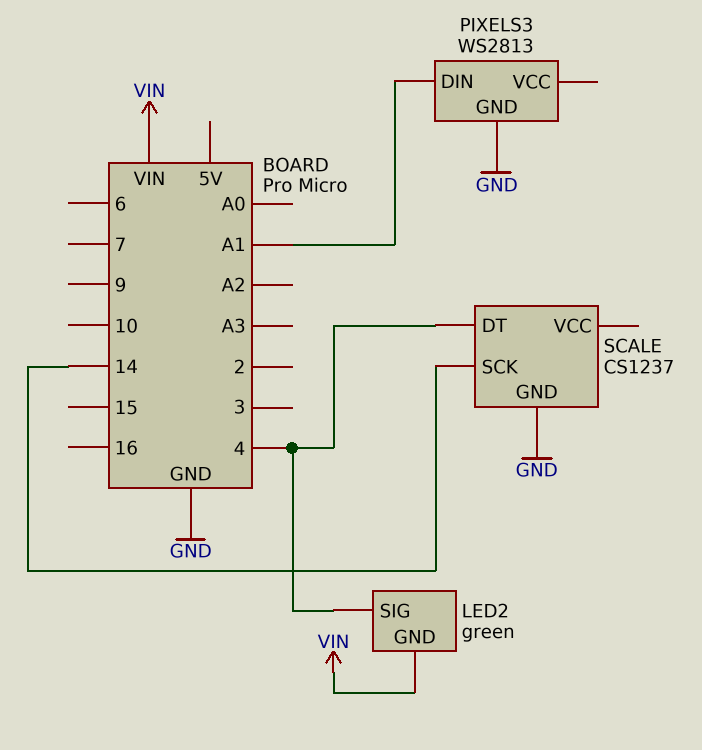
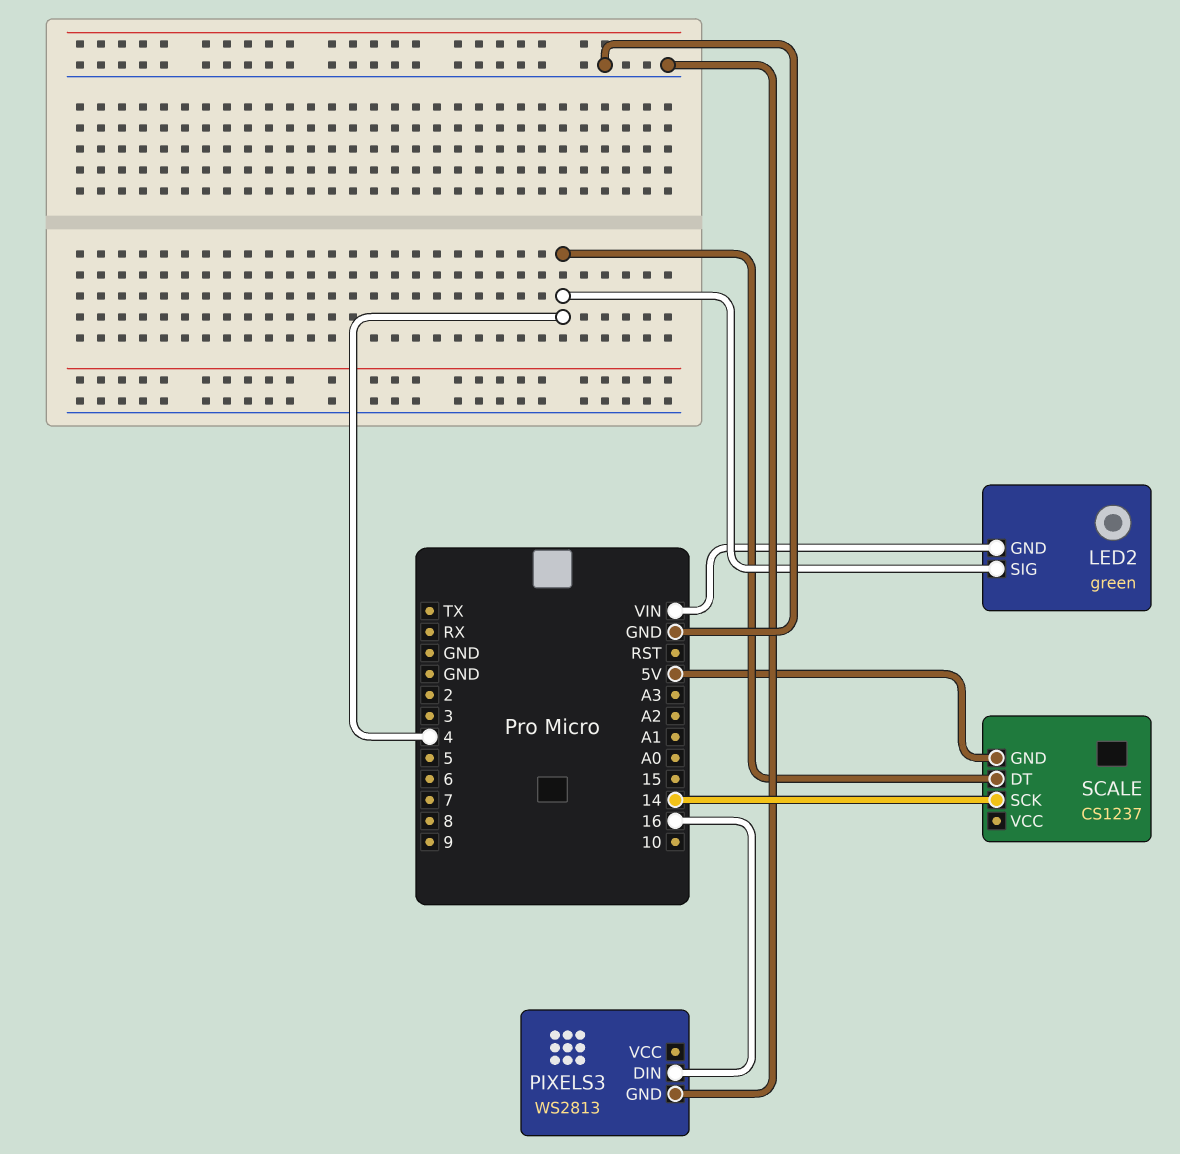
PIXELS3 pin DIN: A1 -> 16
SCALE pin GND: GND -> 5V

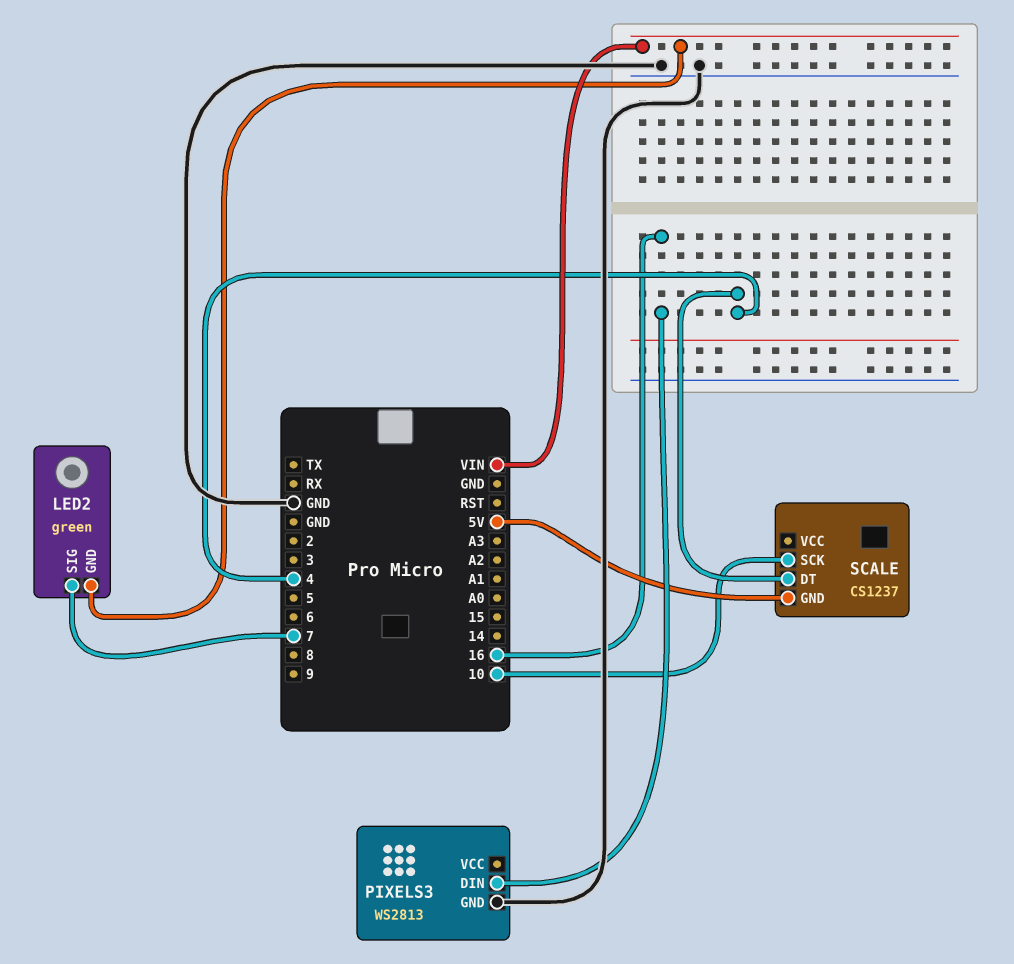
LED2 pin SIG: 4 -> 7
SCALE pin SCK: 14 -> 10

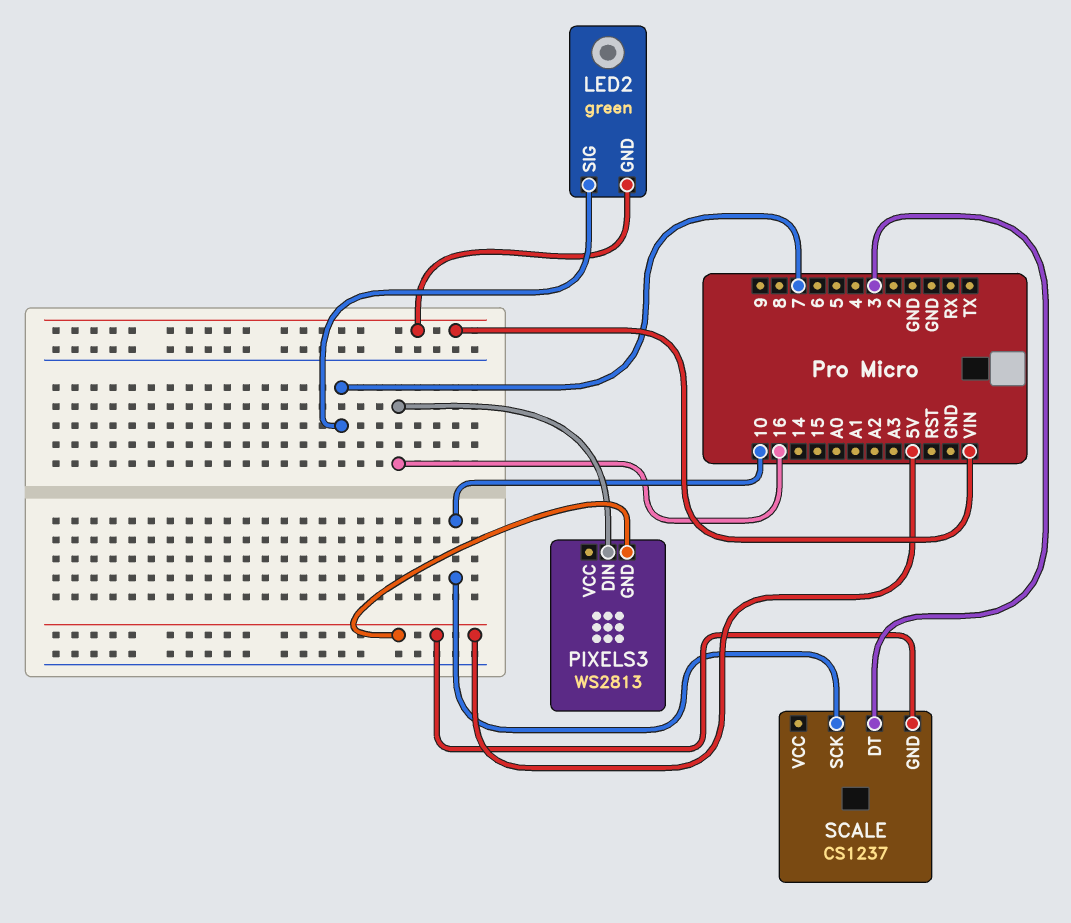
PIXELS3 pin GND: GND -> 5V
SCALE pin DT: 4 -> 3

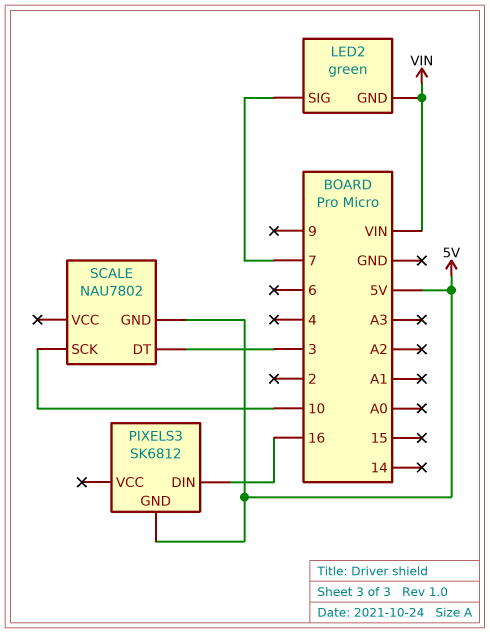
PIXELS3: WS2813 -> SK6812
SCALE: CS1237 -> NAU7802

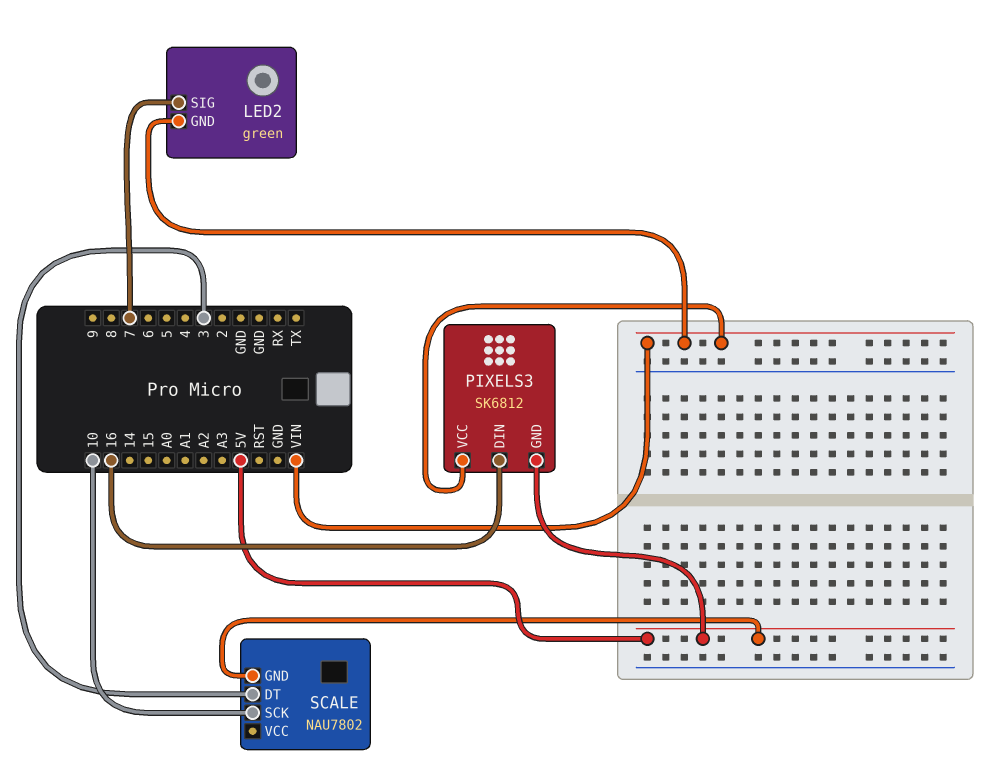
PIXELS3 pin VCC: none -> VIN

